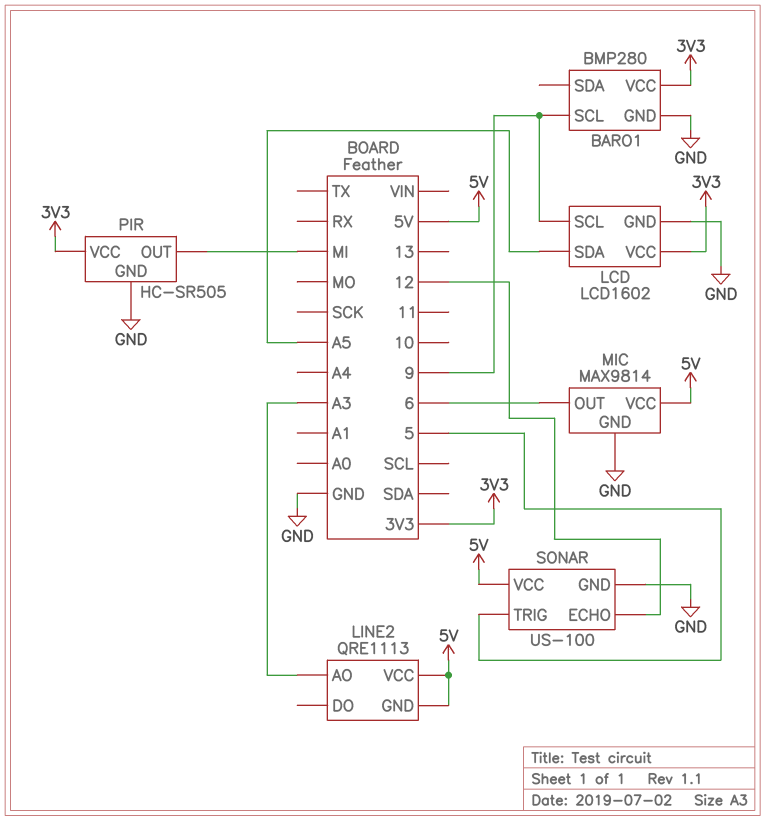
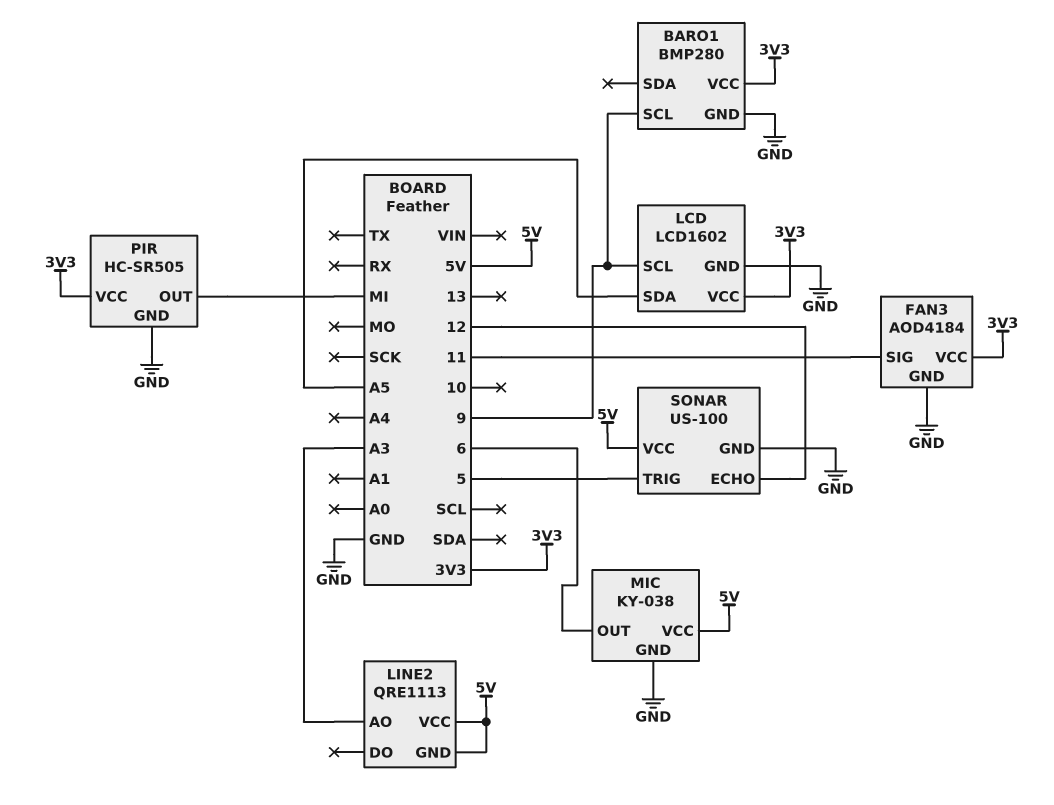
FAN3: none -> AOD4184
FAN3 pin GND: none -> GND
FAN3 pin SIG: none -> 11
FAN3 pin VCC: none -> 3V3
MIC: MAX9814 -> KY-038

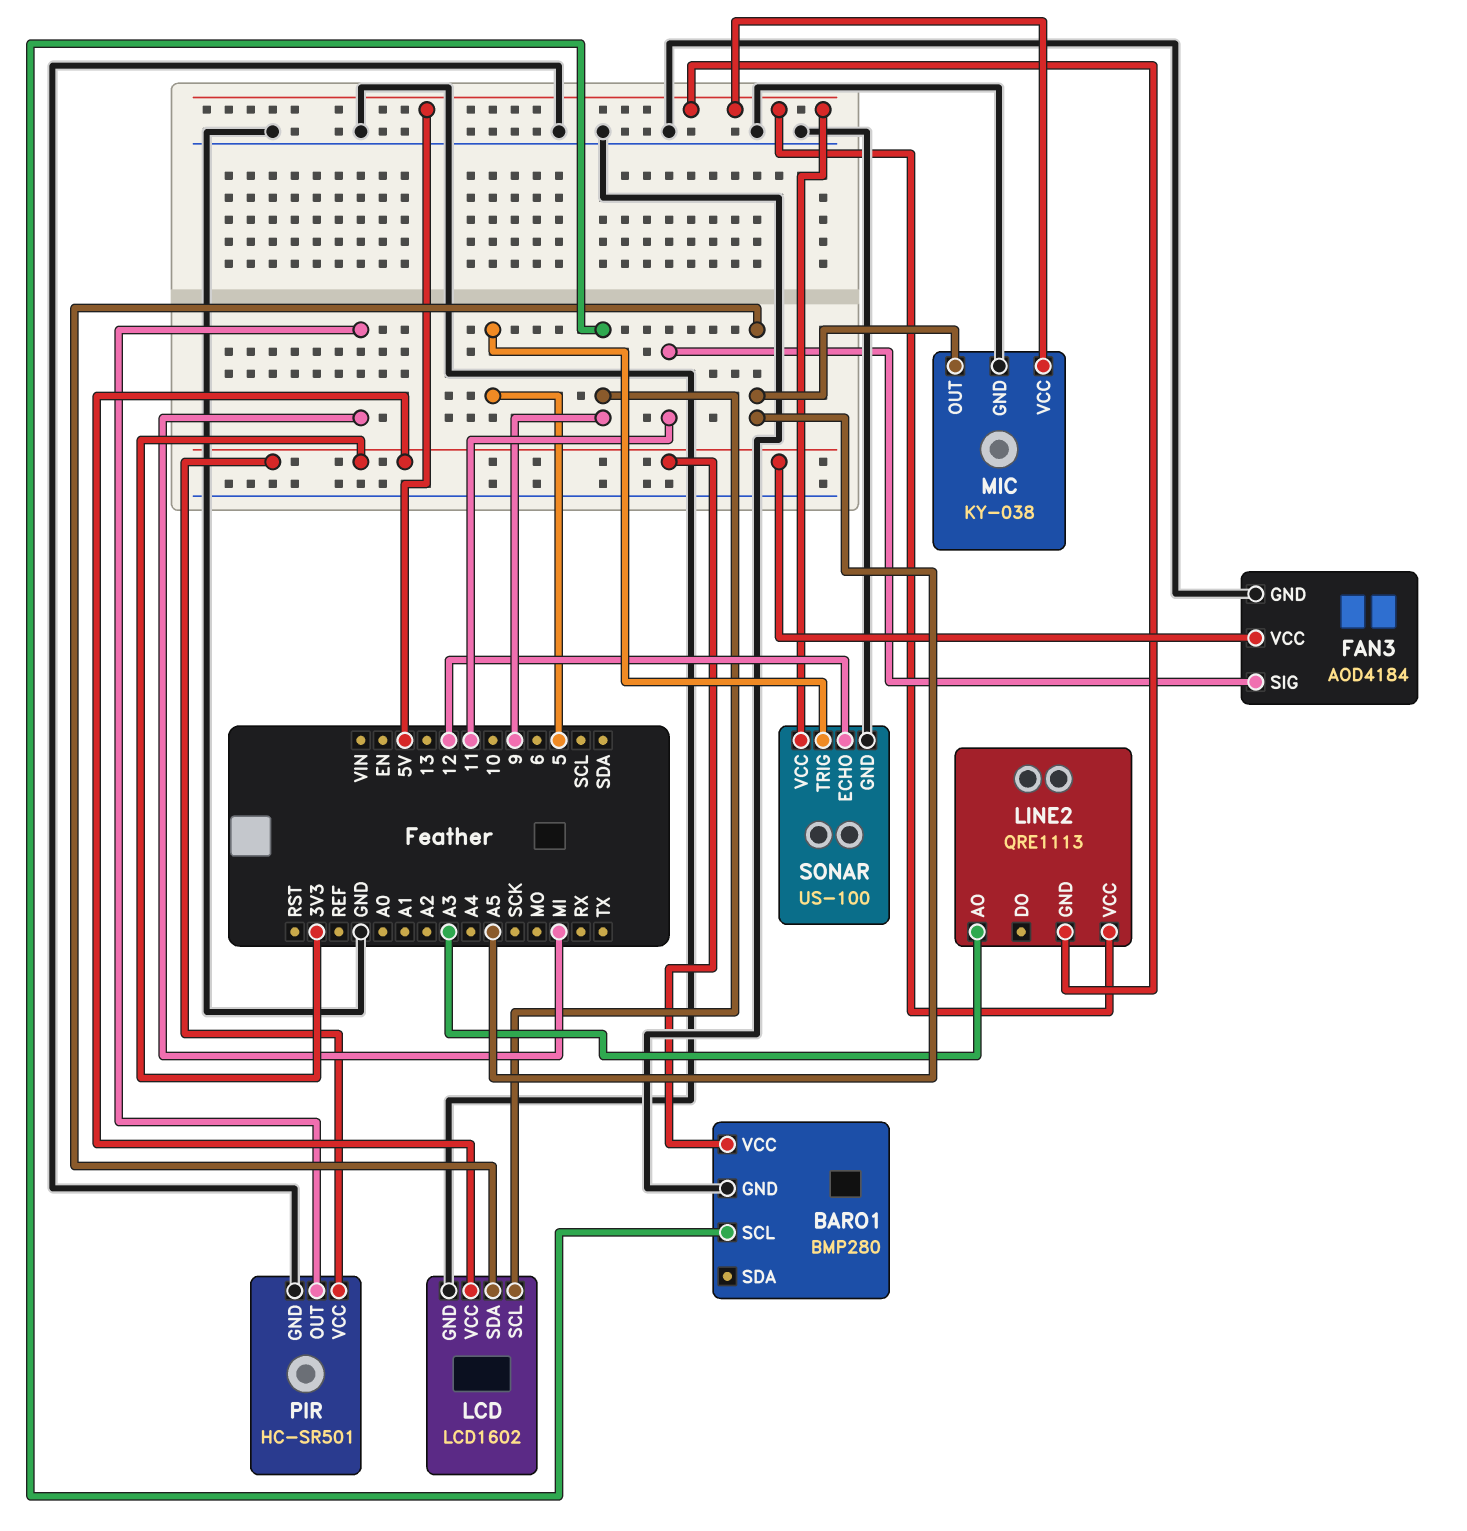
MIC pin OUT: 6 -> A5
PIR: HC-SR505 -> HC-SR501

